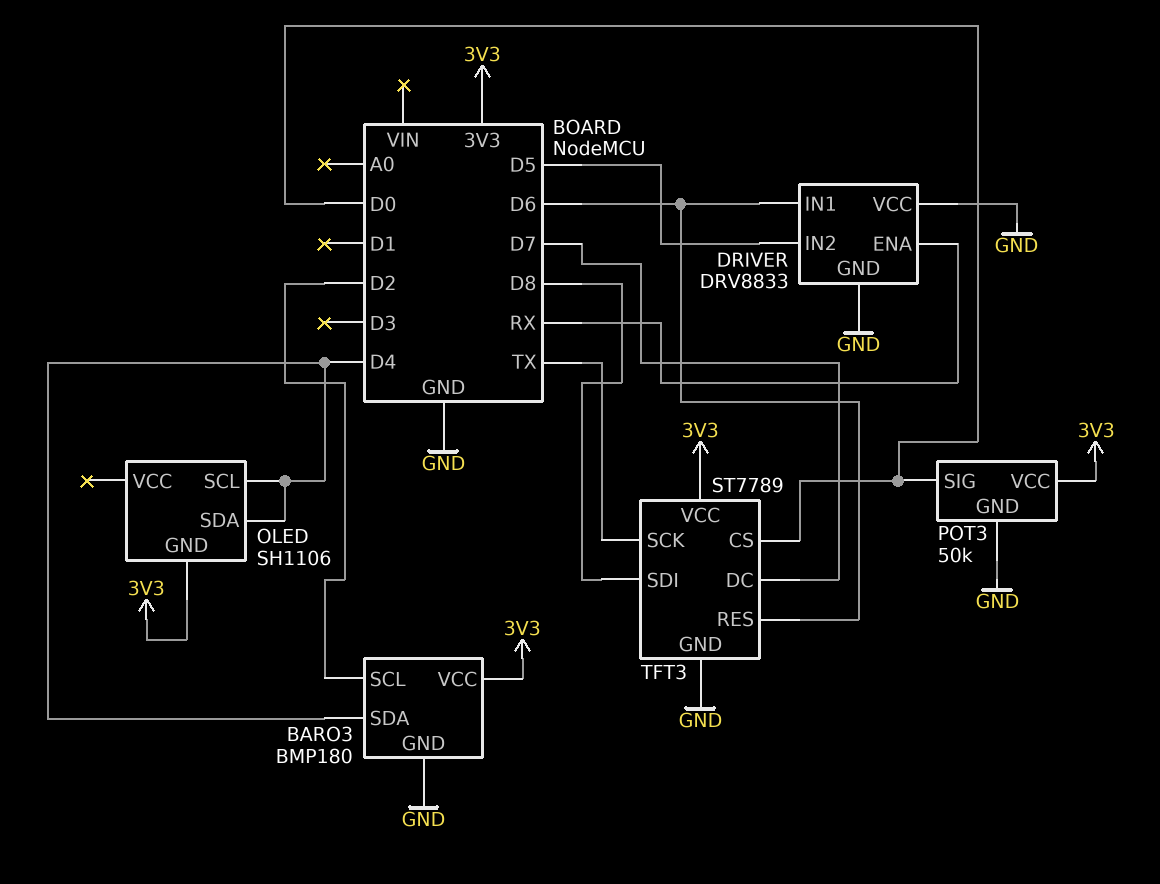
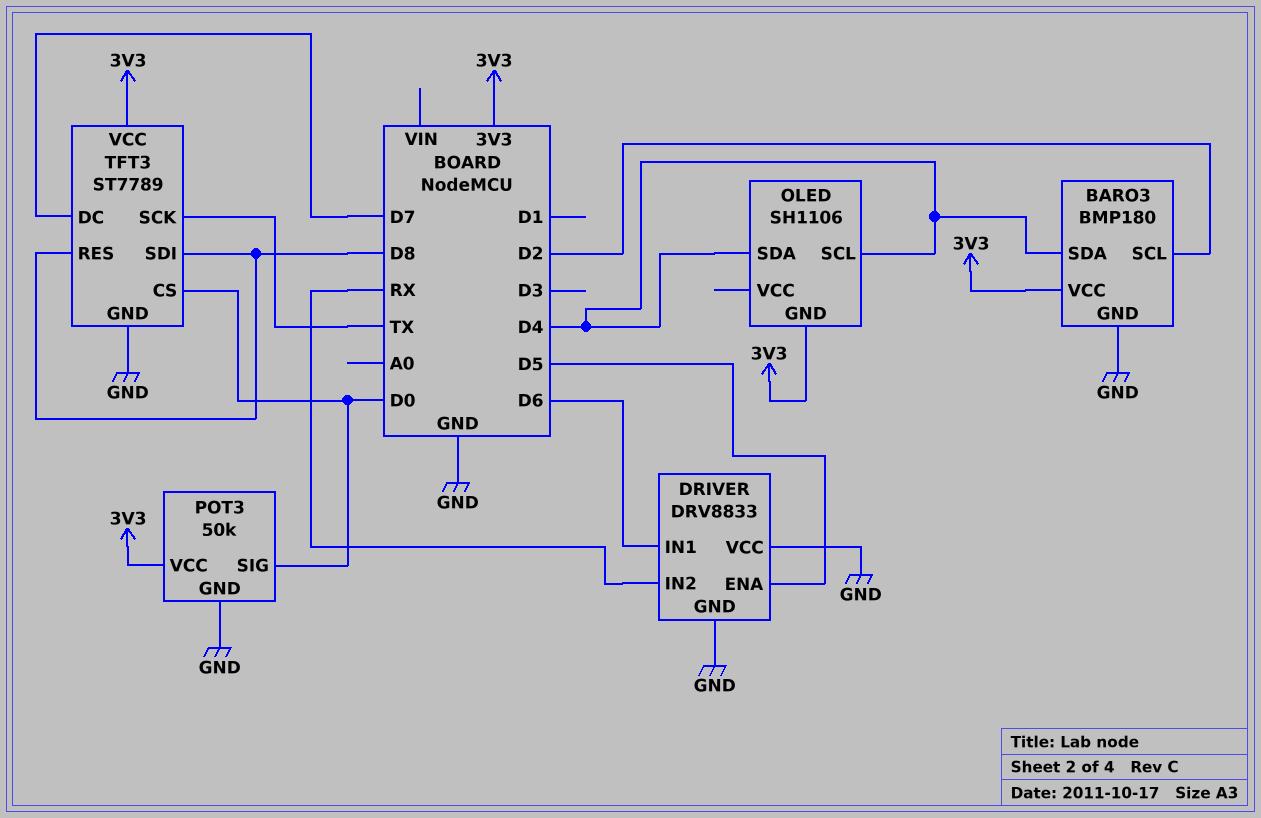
DRIVER pin ENA: RX -> D5
DRIVER pin IN2: D5 -> RX
TFT3 pin RES: D6 -> D8

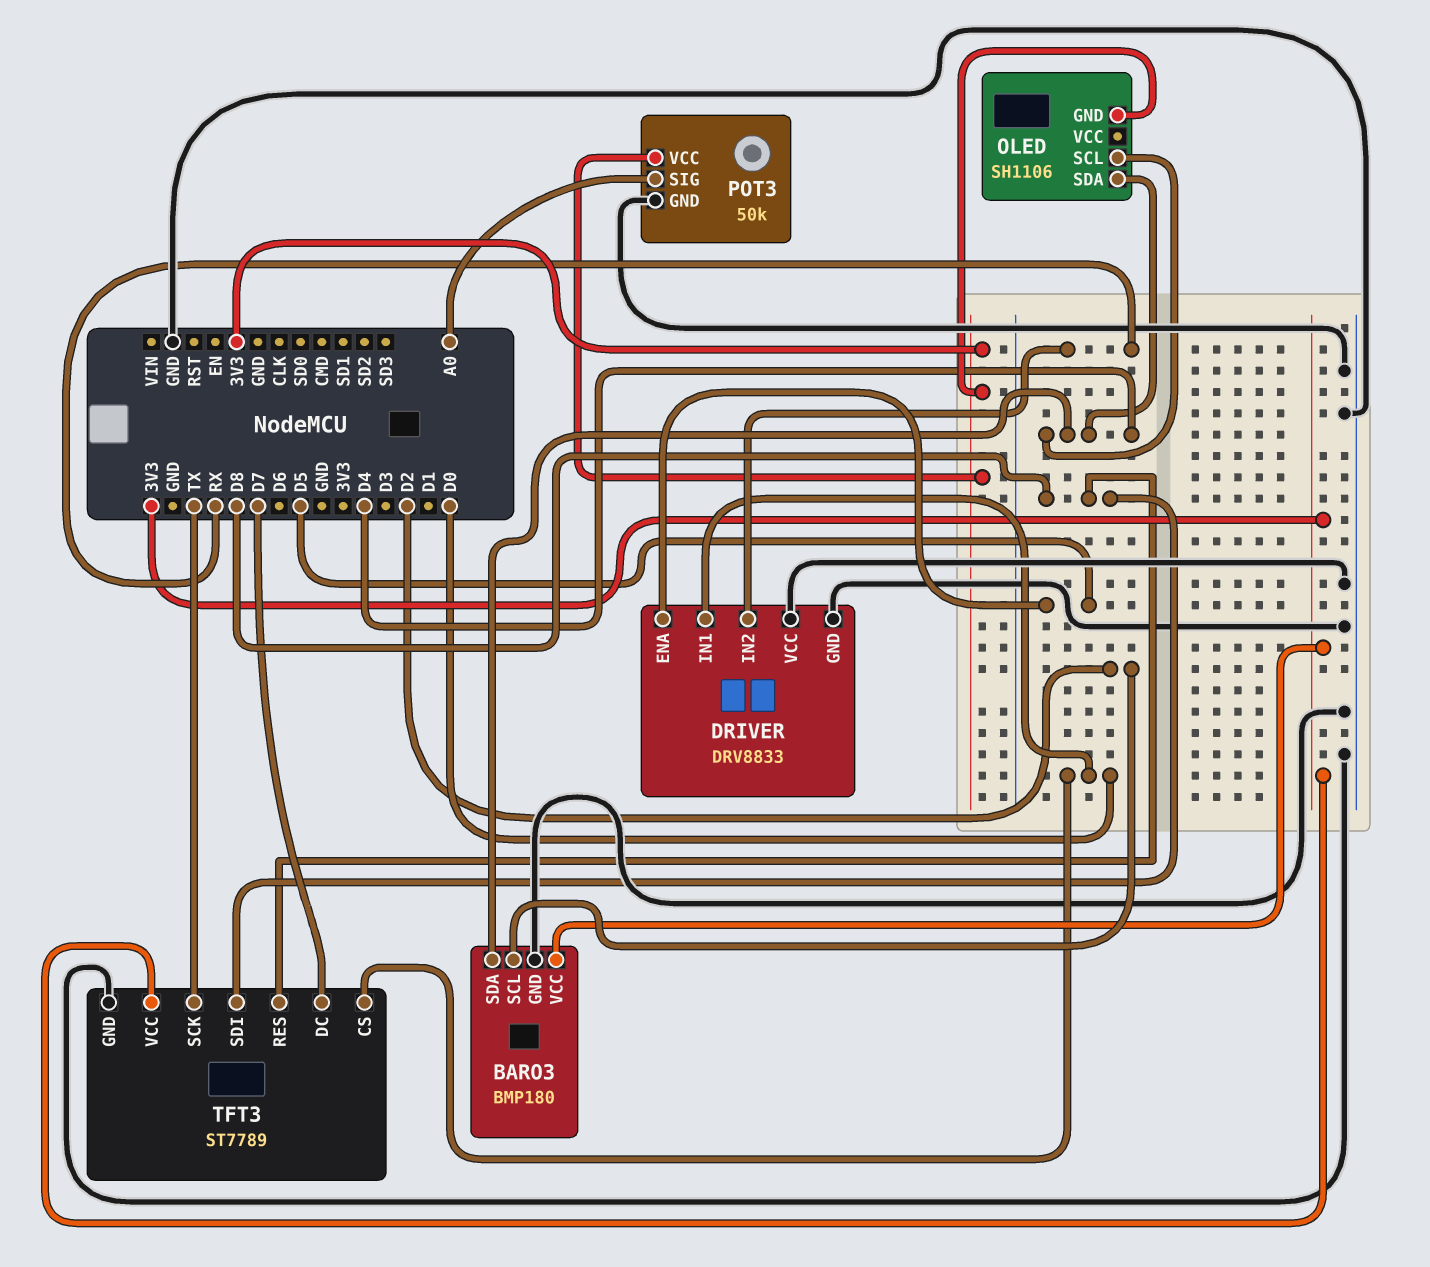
DRIVER pin IN1: D6 -> D0
POT3 pin SIG: D0 -> A0

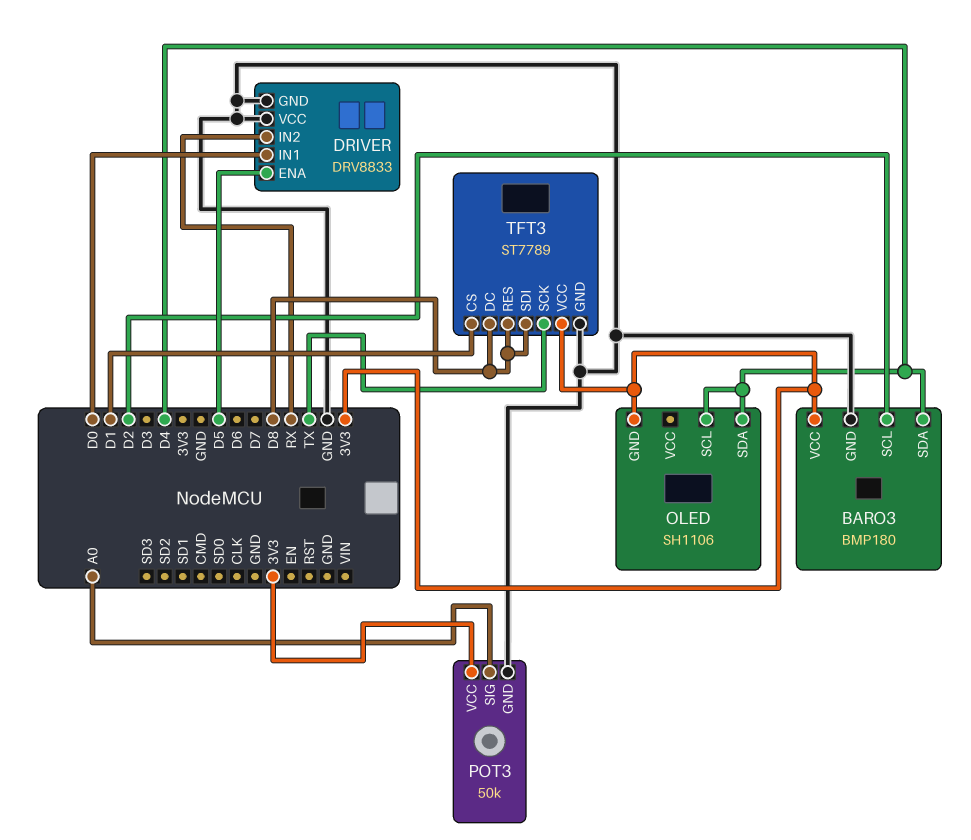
TFT3 pin CS: D0 -> D1
TFT3 pin DC: D7 -> D8

